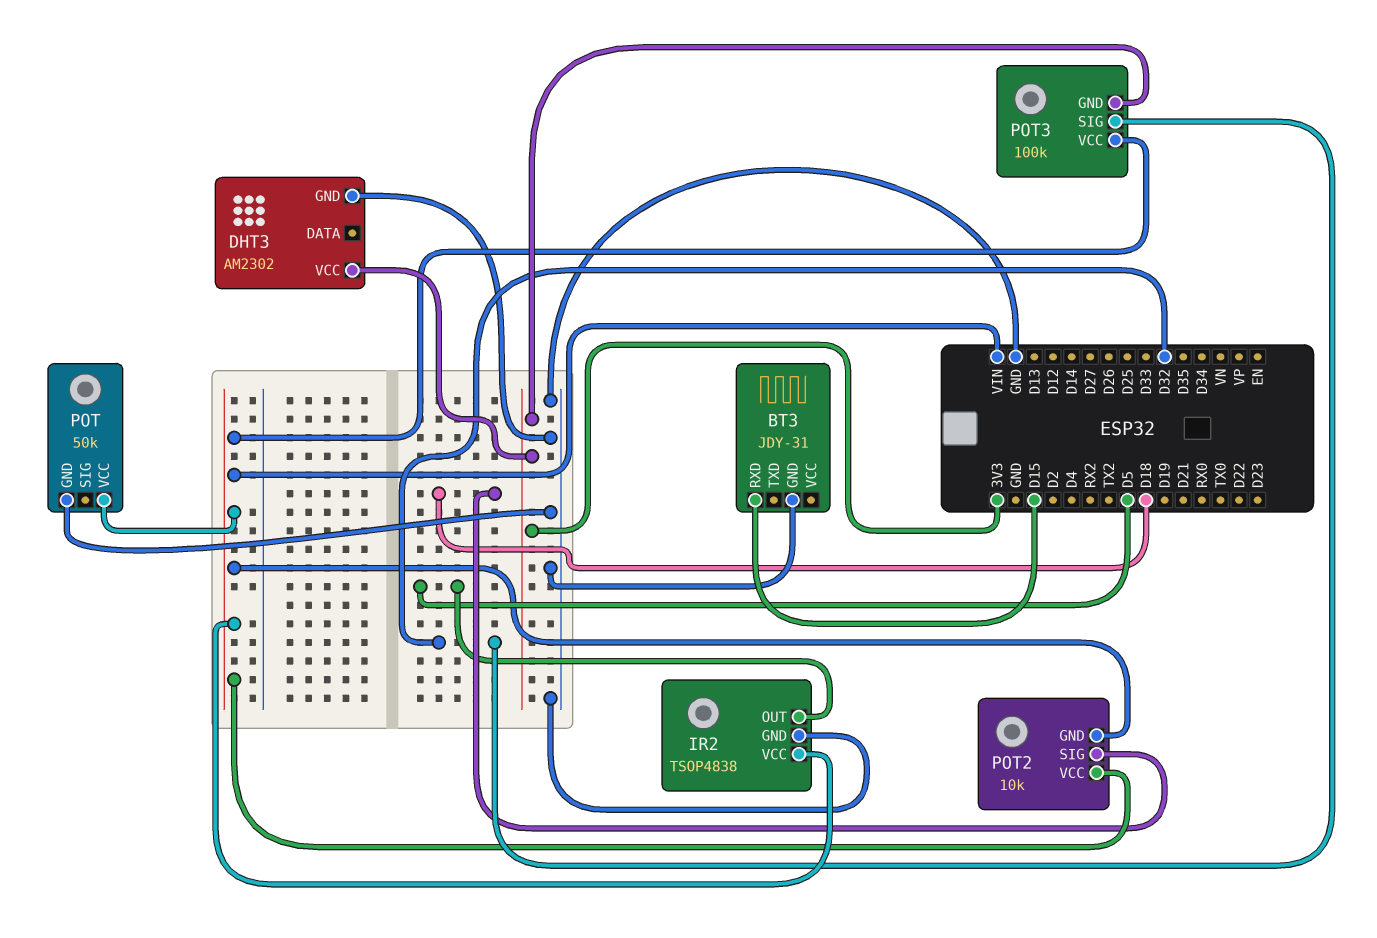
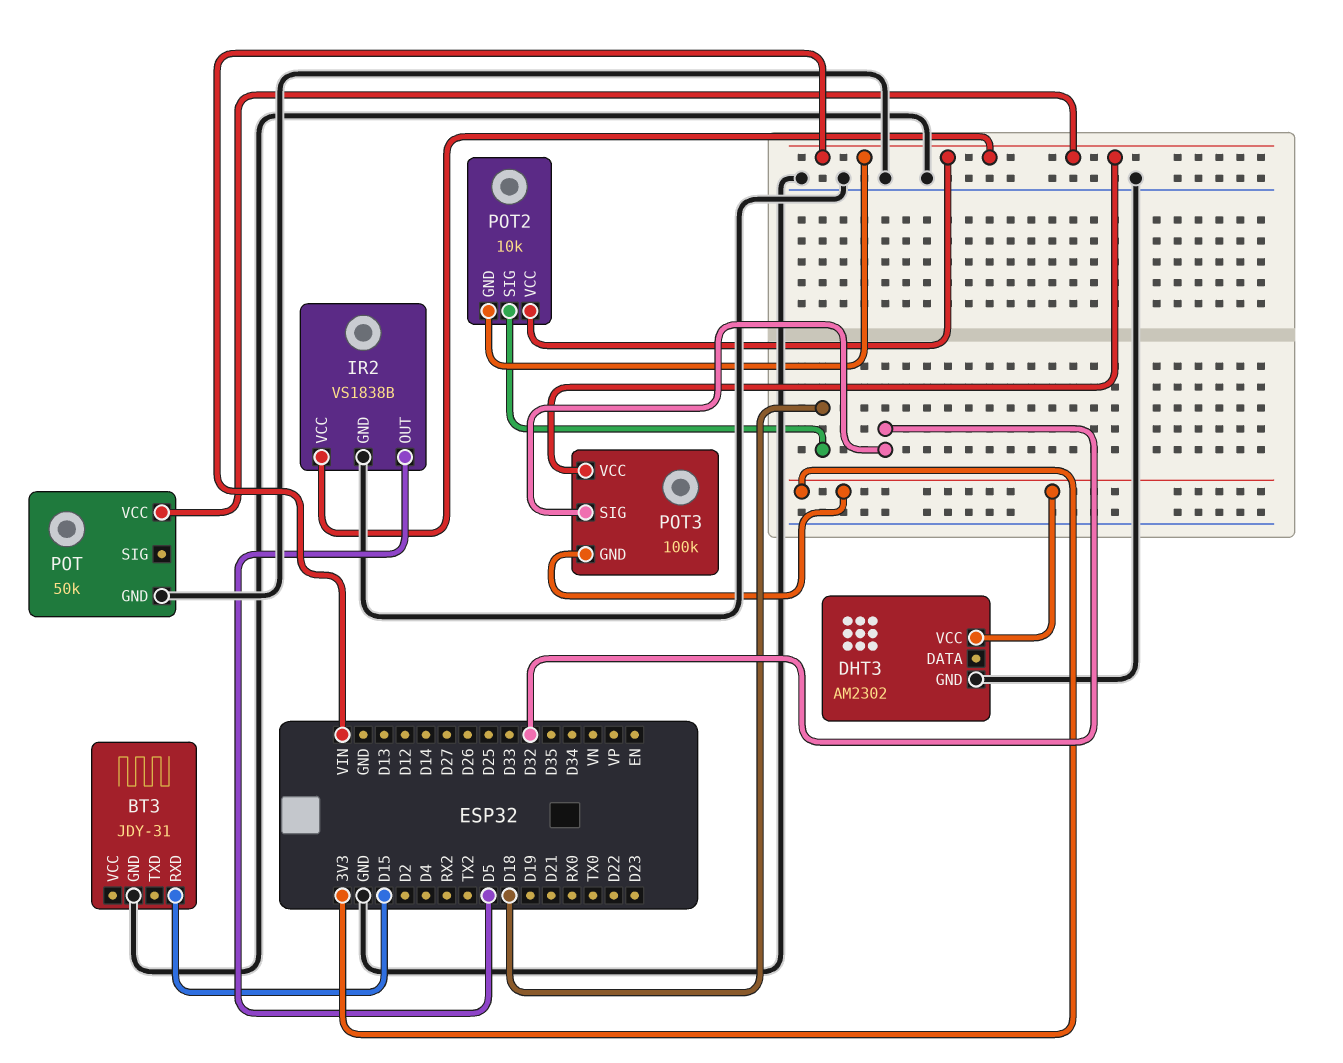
IR2: TSOP4838 -> VS1838B

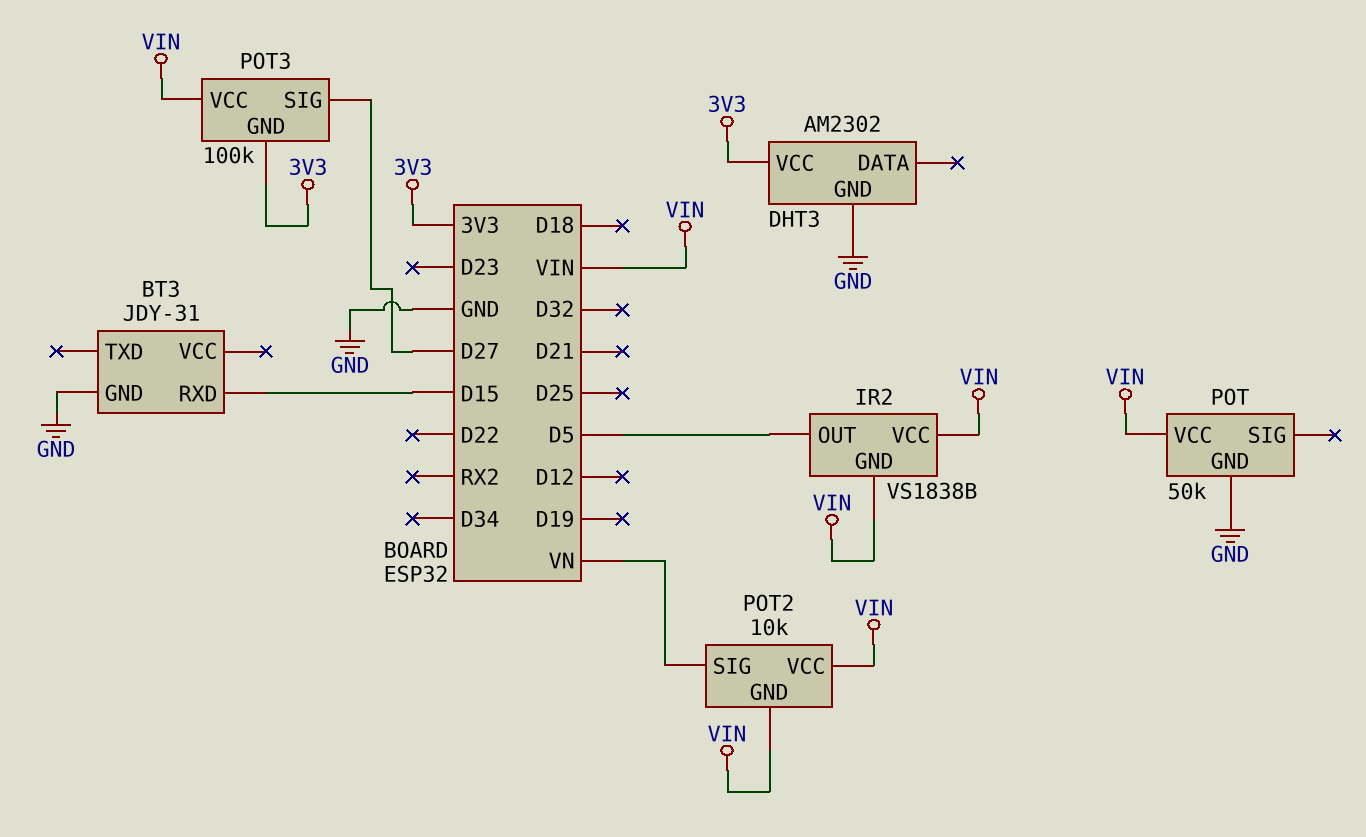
IR2 pin GND: GND -> VIN
POT2 pin SIG: D18 -> VN
POT3 pin SIG: D32 -> D27

